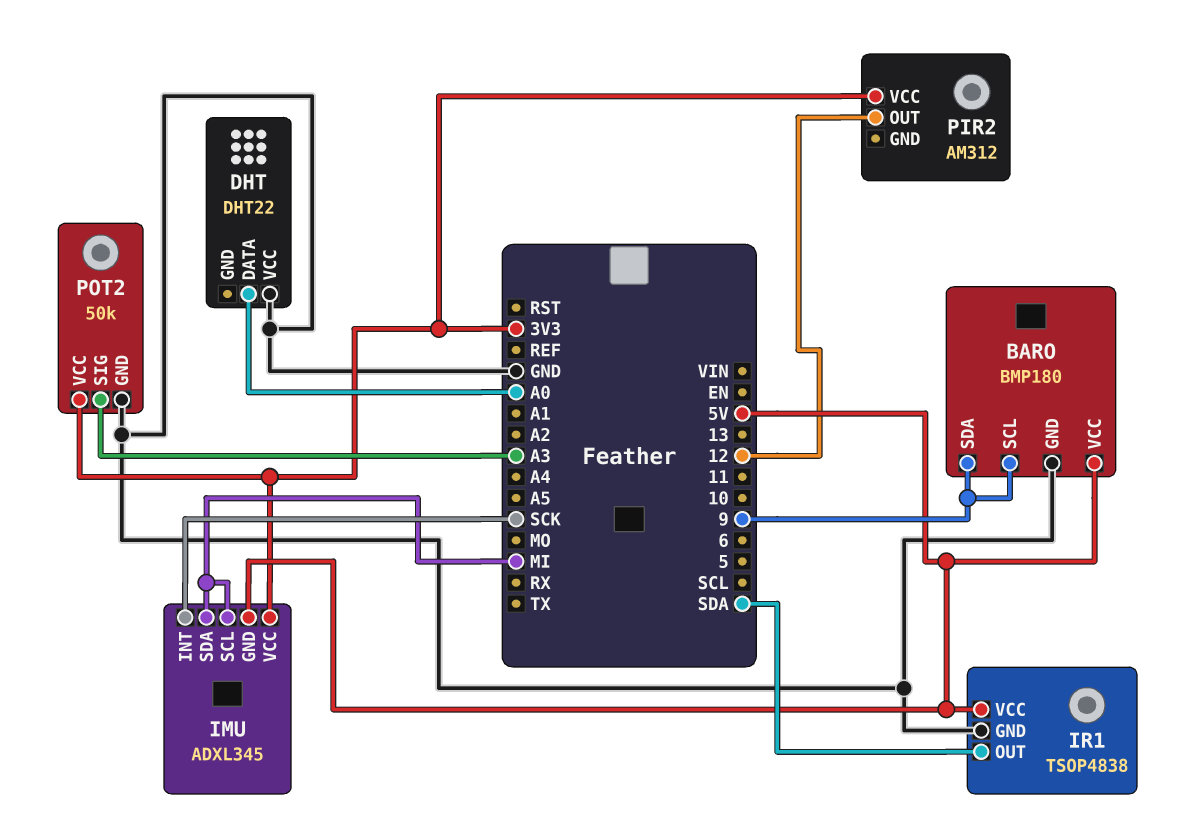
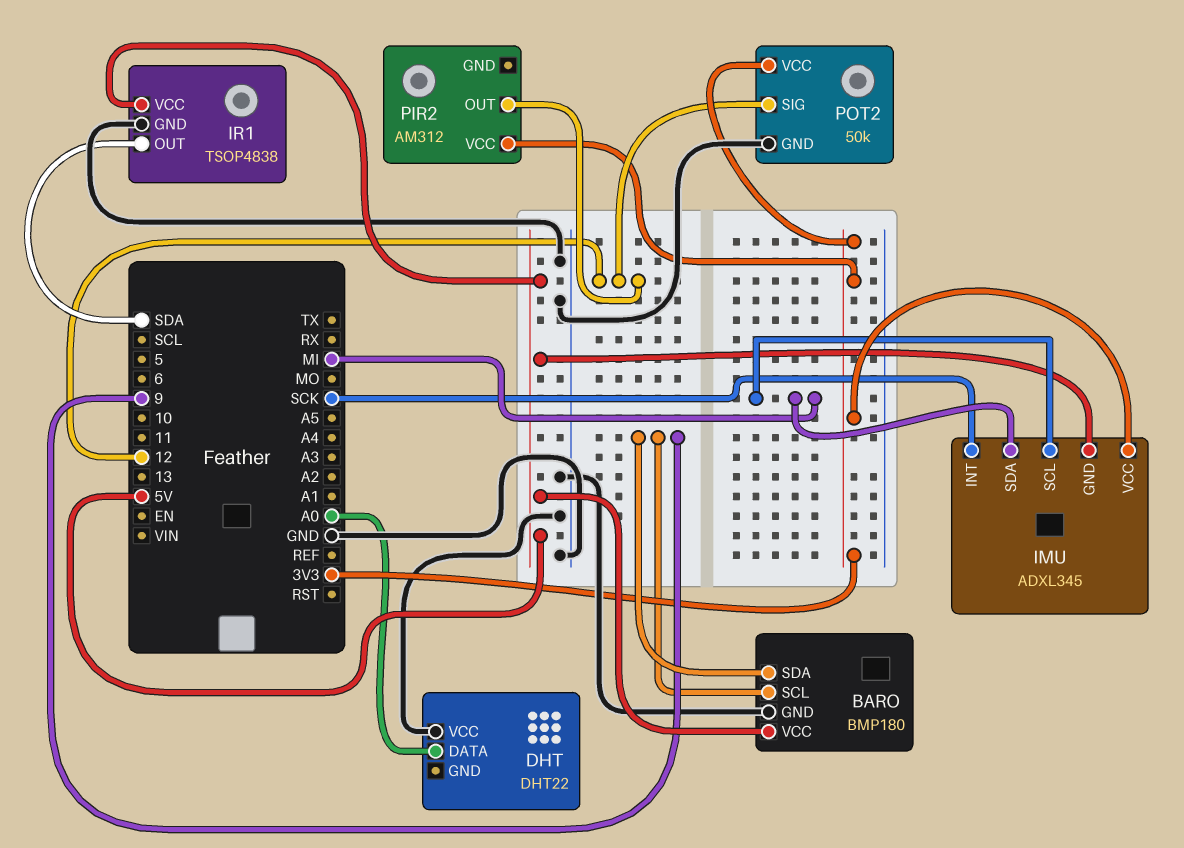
POT2 pin SIG: A3 -> 12

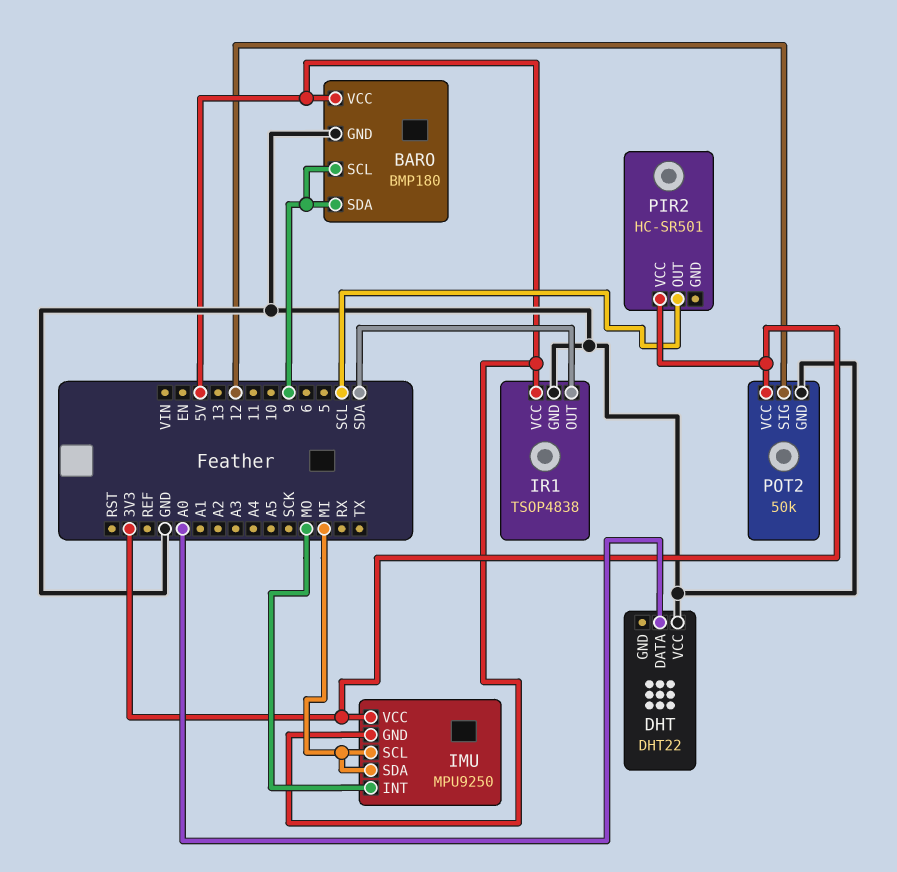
IMU: ADXL345 -> MPU9250
IMU pin INT: SCK -> MO
PIR2: AM312 -> HC-SR501
PIR2 pin OUT: 12 -> SCL

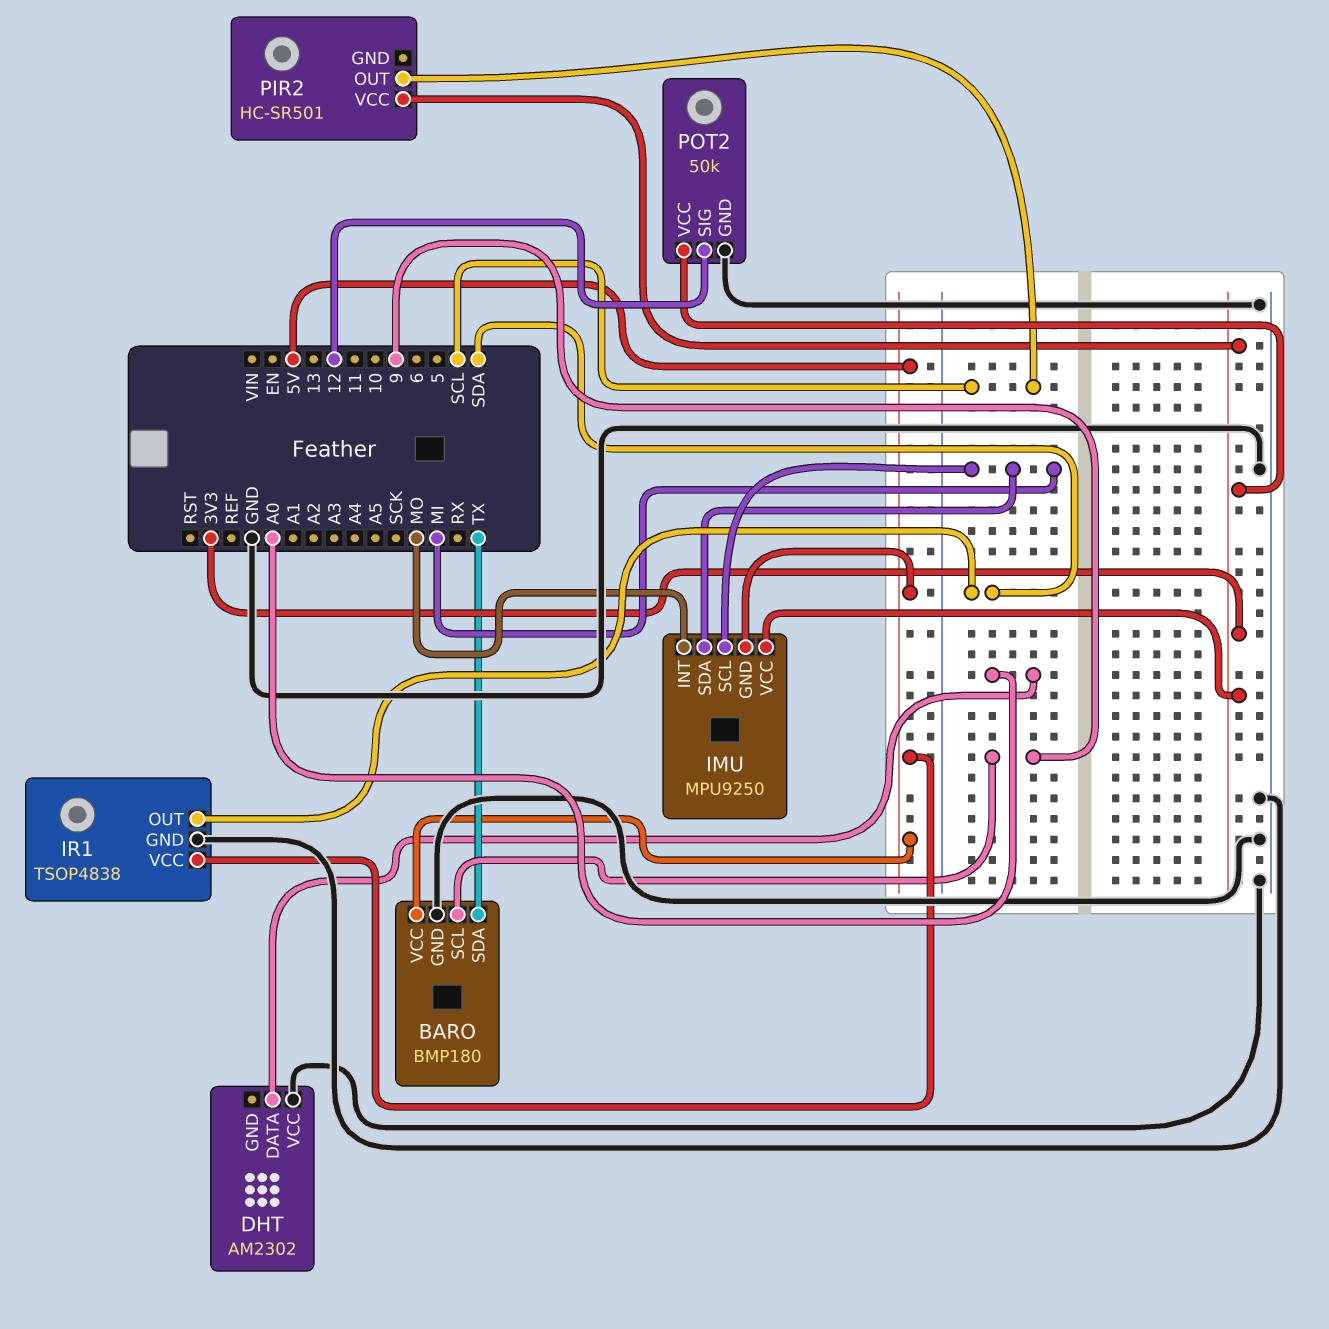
BARO pin SDA: 9 -> TX
DHT: DHT22 -> AM2302

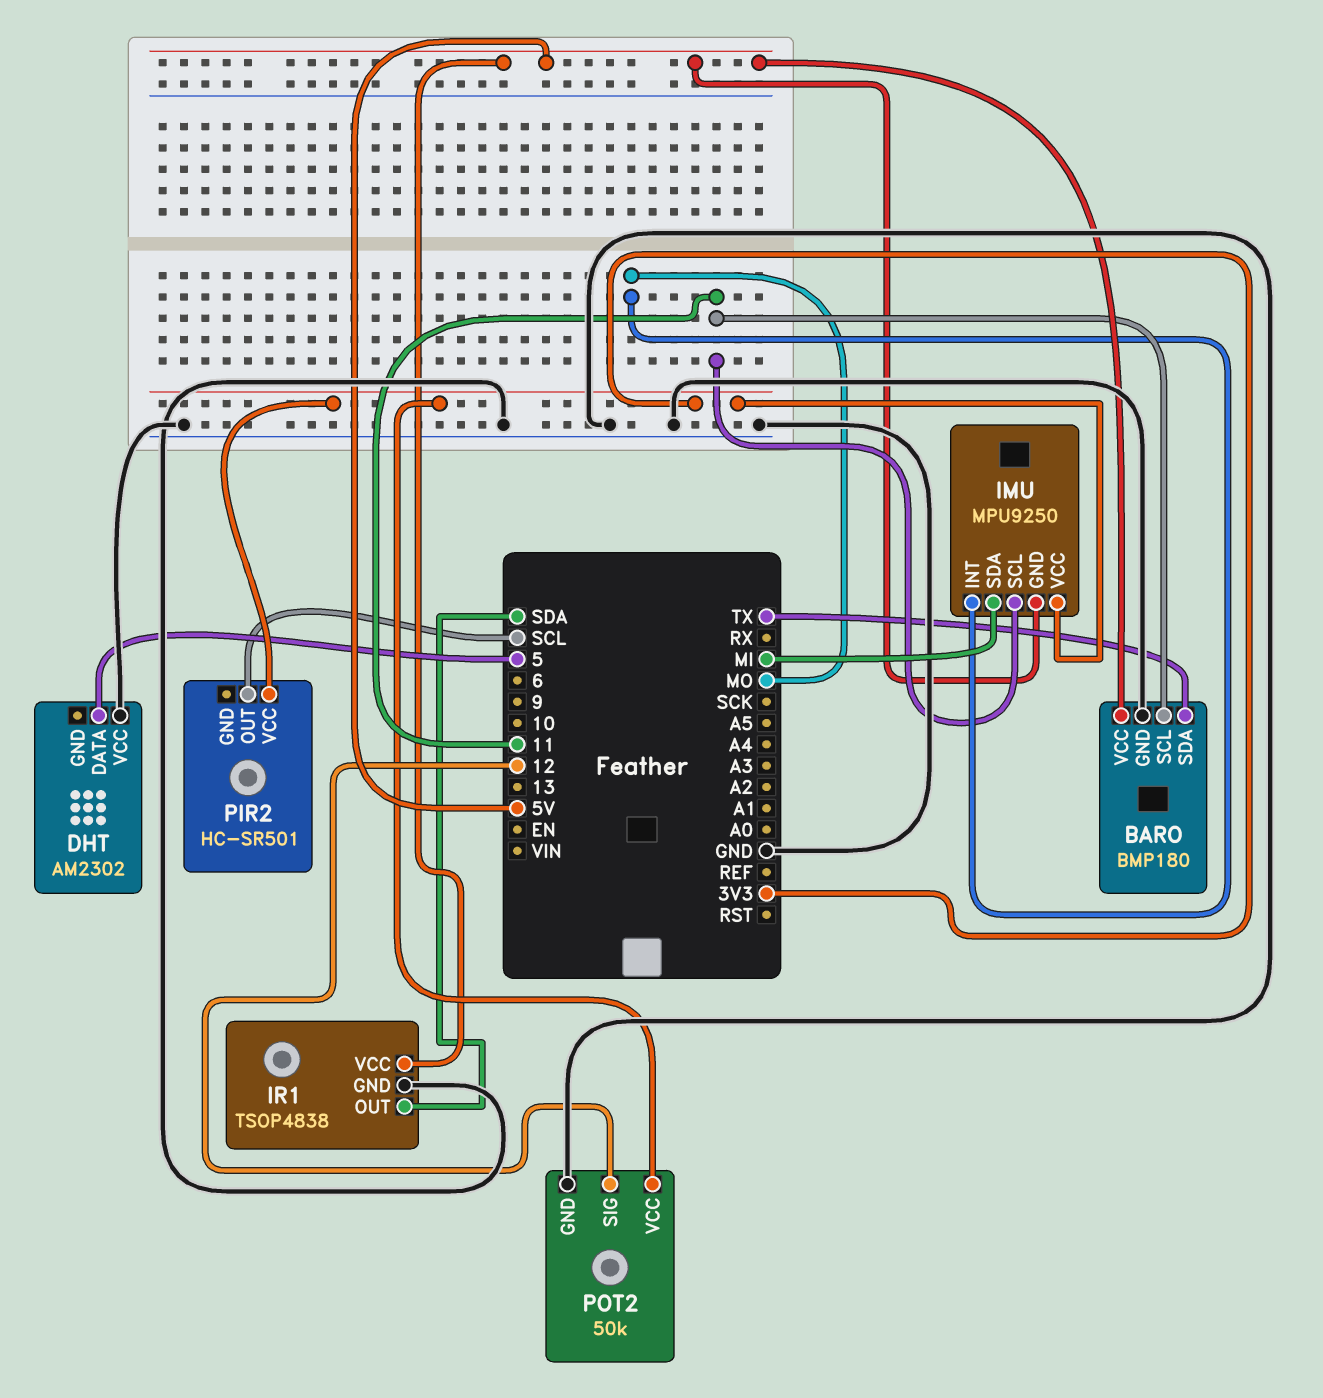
BARO pin SCL: 9 -> 11
DHT pin DATA: A0 -> 5
IMU pin SCL: MI -> 11

